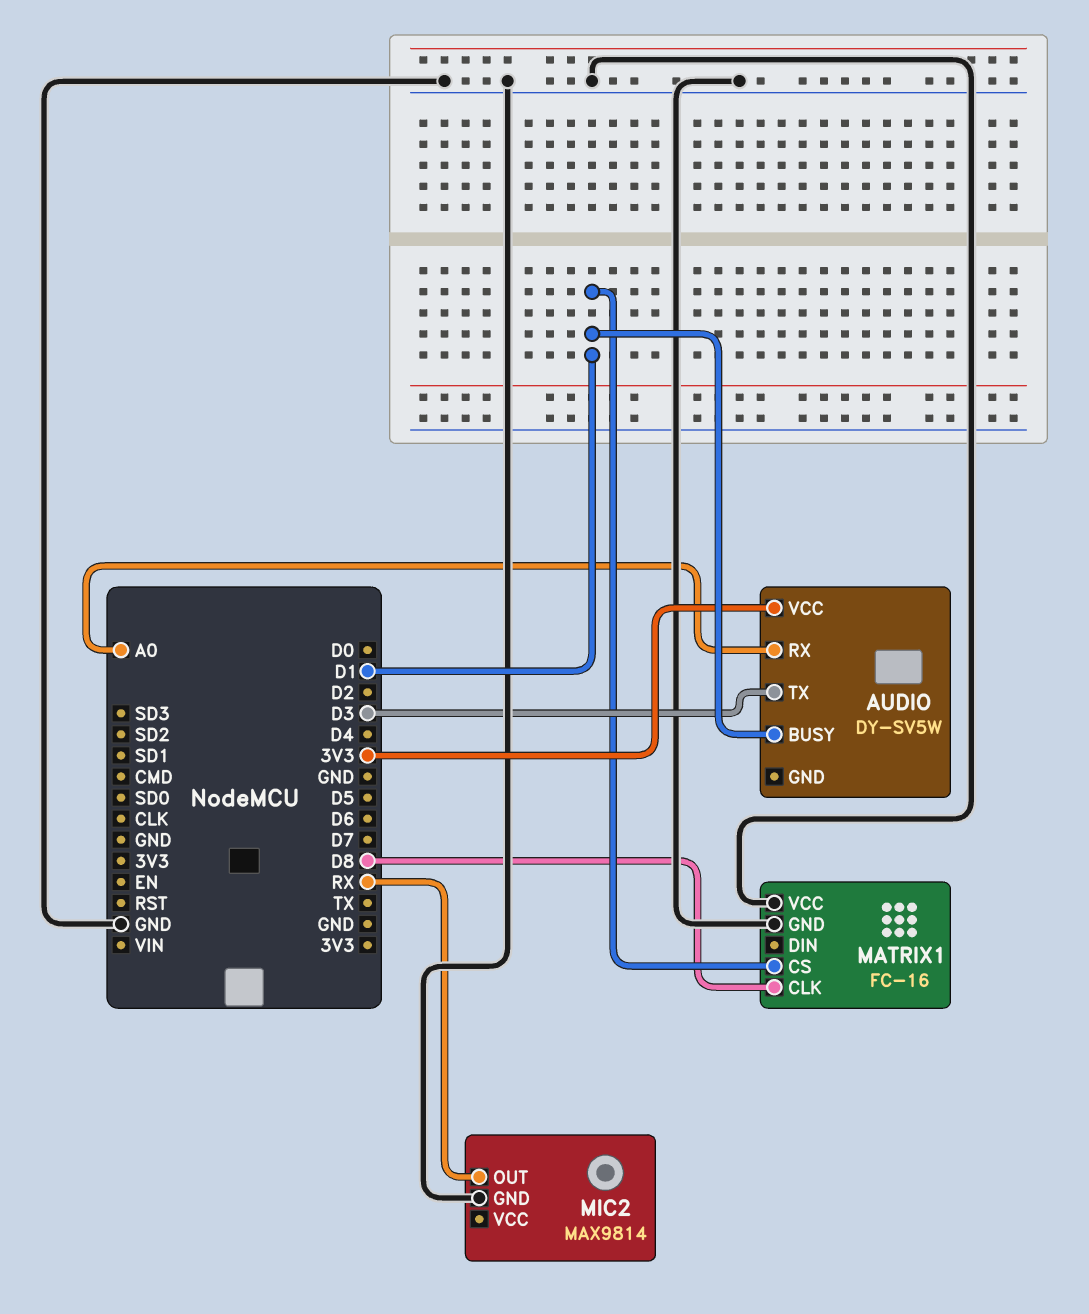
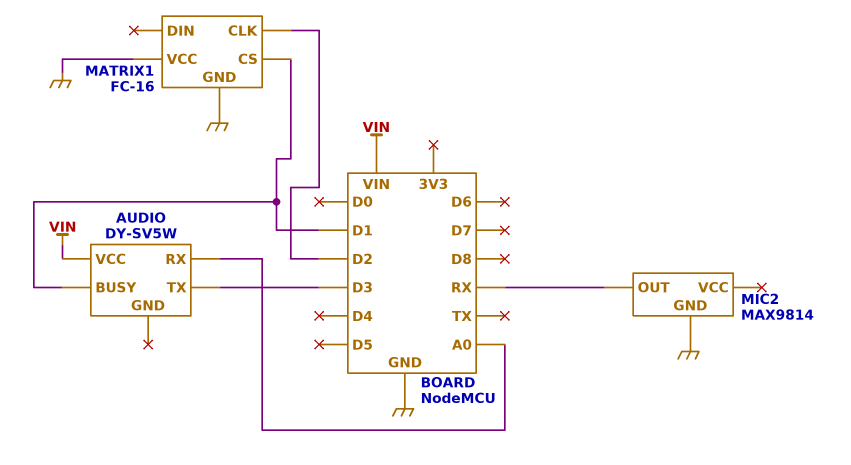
AUDIO pin VCC: 3V3 -> VIN
MATRIX1 pin CLK: D8 -> D2

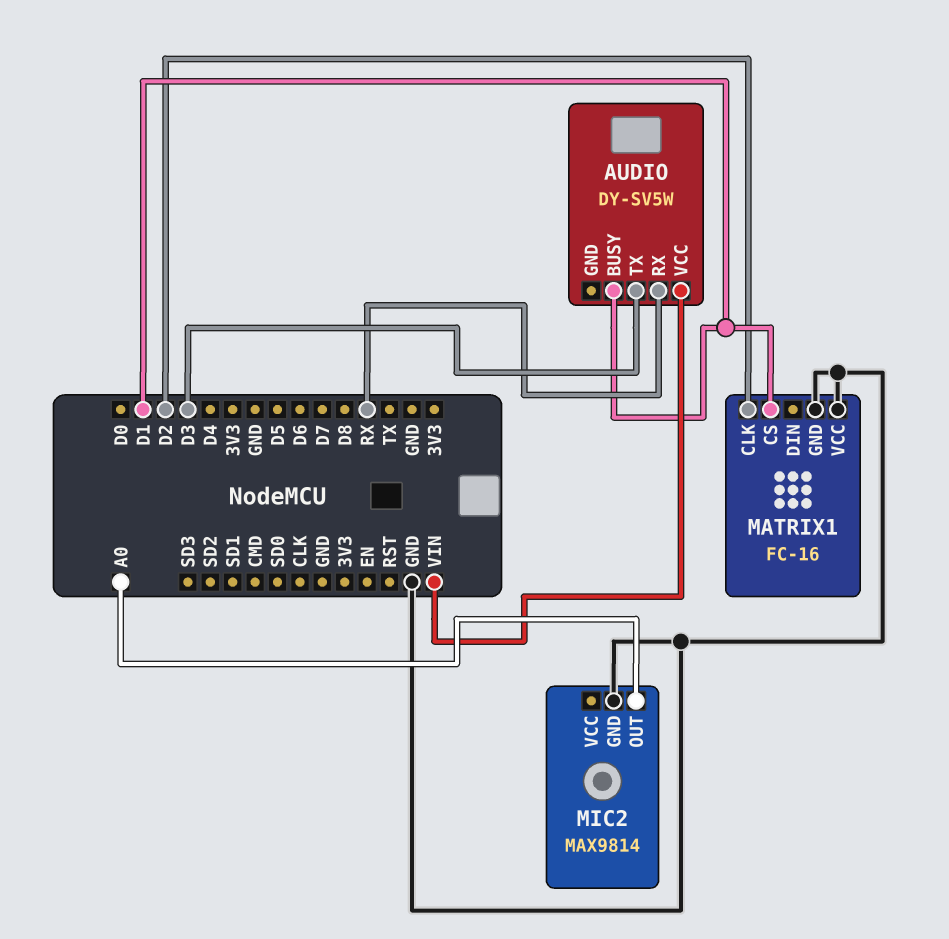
AUDIO pin RX: A0 -> RX
MIC2 pin OUT: RX -> A0

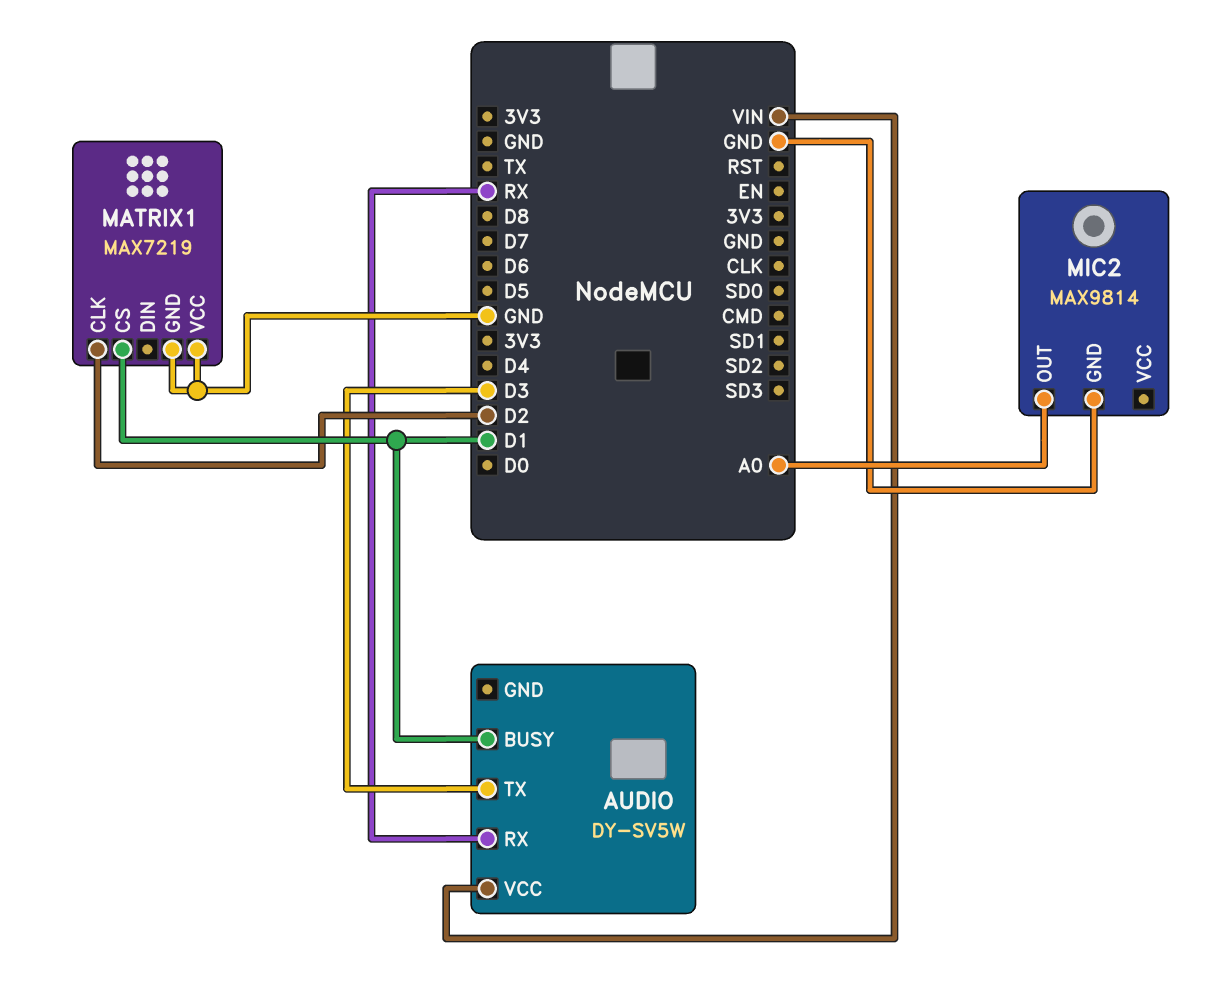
MATRIX1: FC-16 -> MAX7219

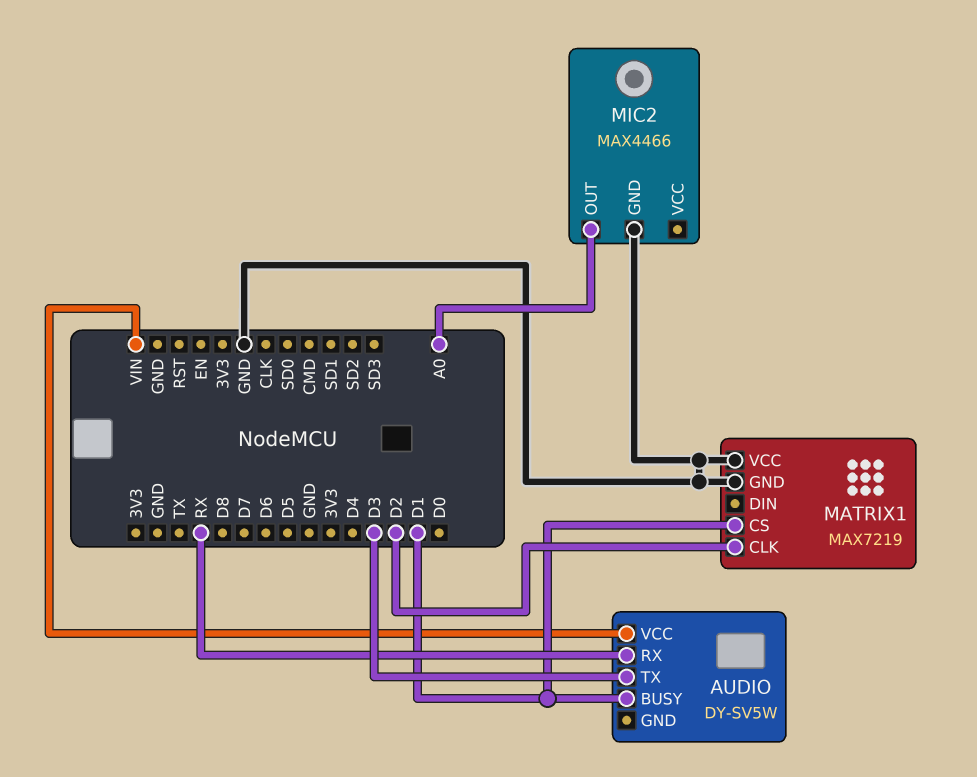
MIC2: MAX9814 -> MAX4466

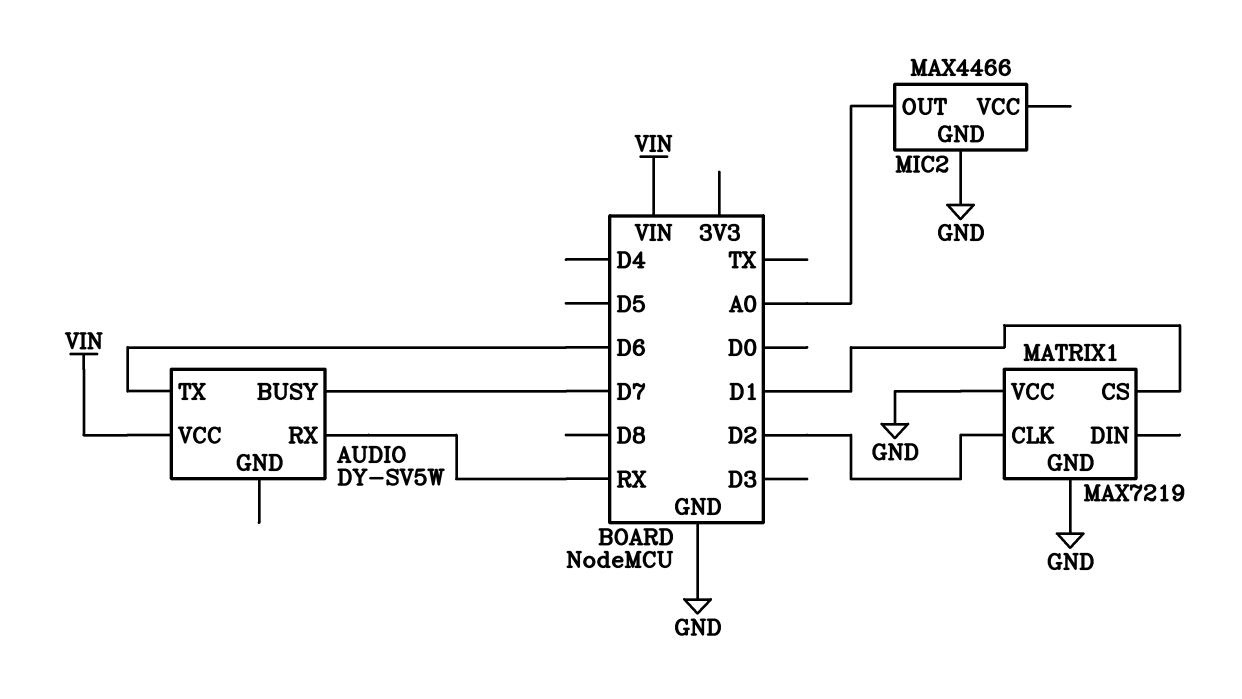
AUDIO pin BUSY: D1 -> D7
AUDIO pin TX: D3 -> D6

